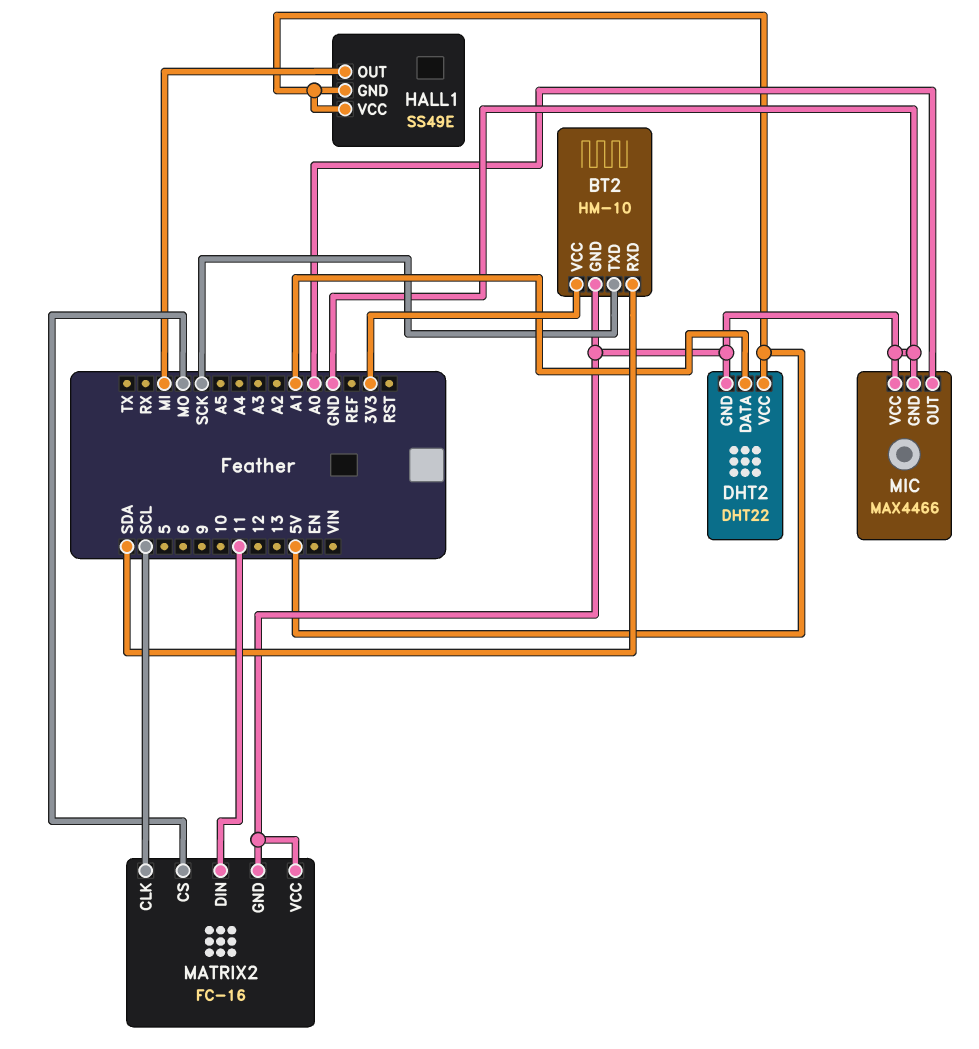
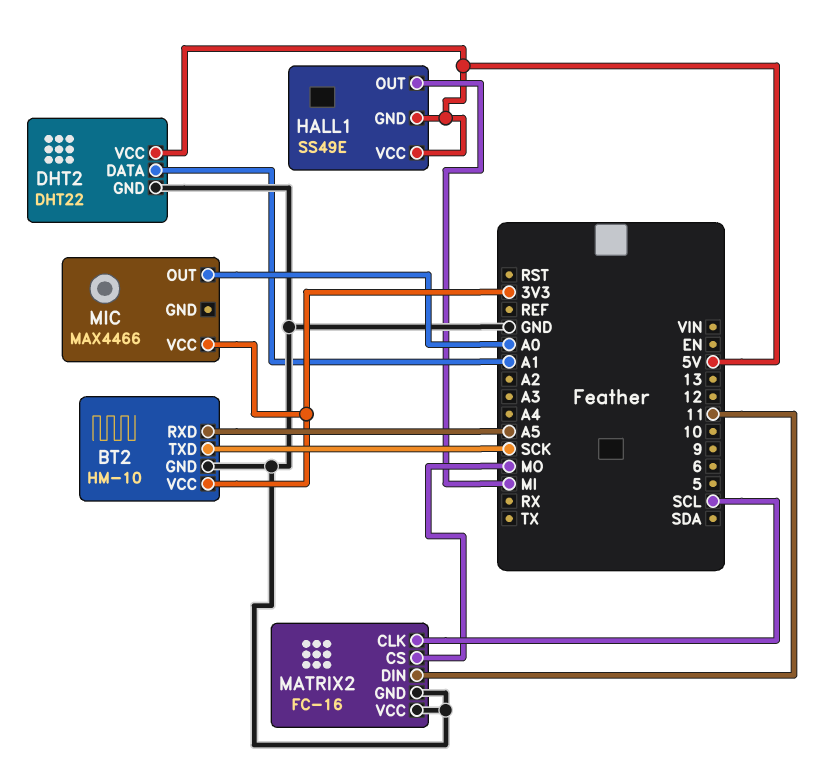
BT2 pin RXD: SDA -> A5
MIC pin GND: GND -> none
MIC pin VCC: GND -> 3V3

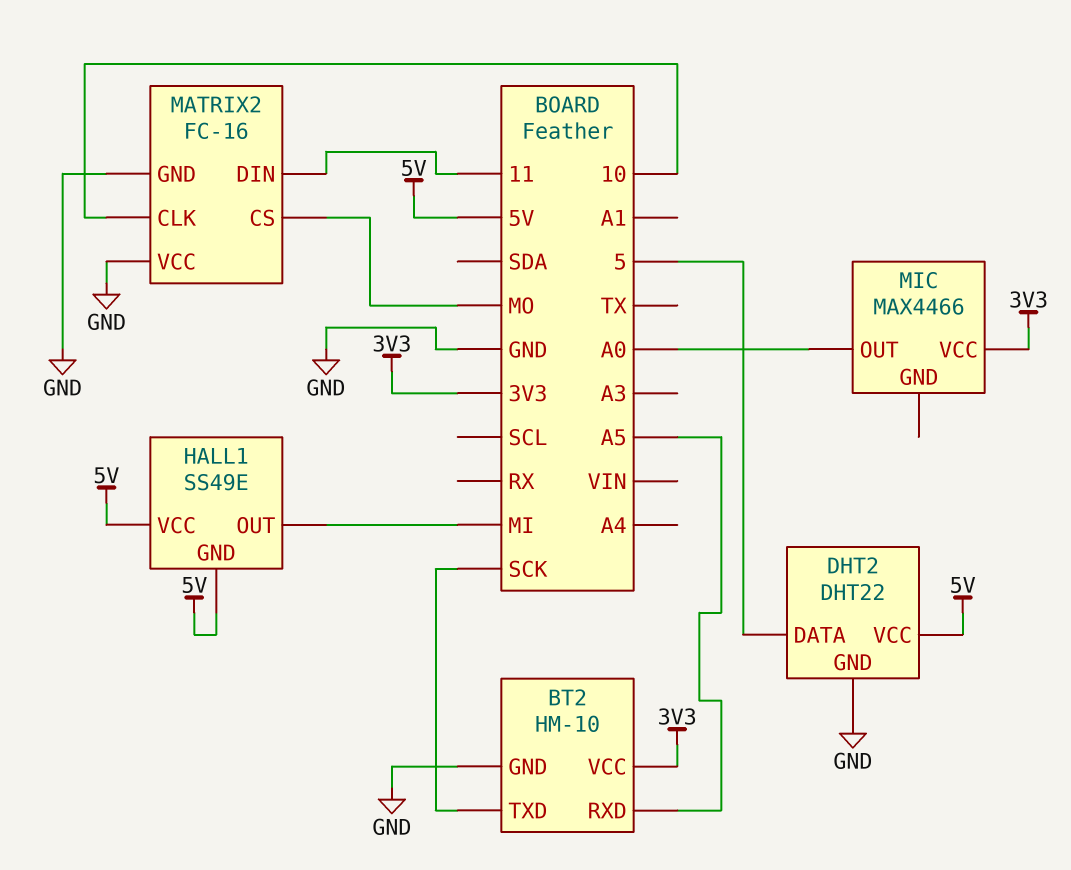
DHT2 pin DATA: A1 -> 5
MATRIX2 pin CLK: SCL -> 10

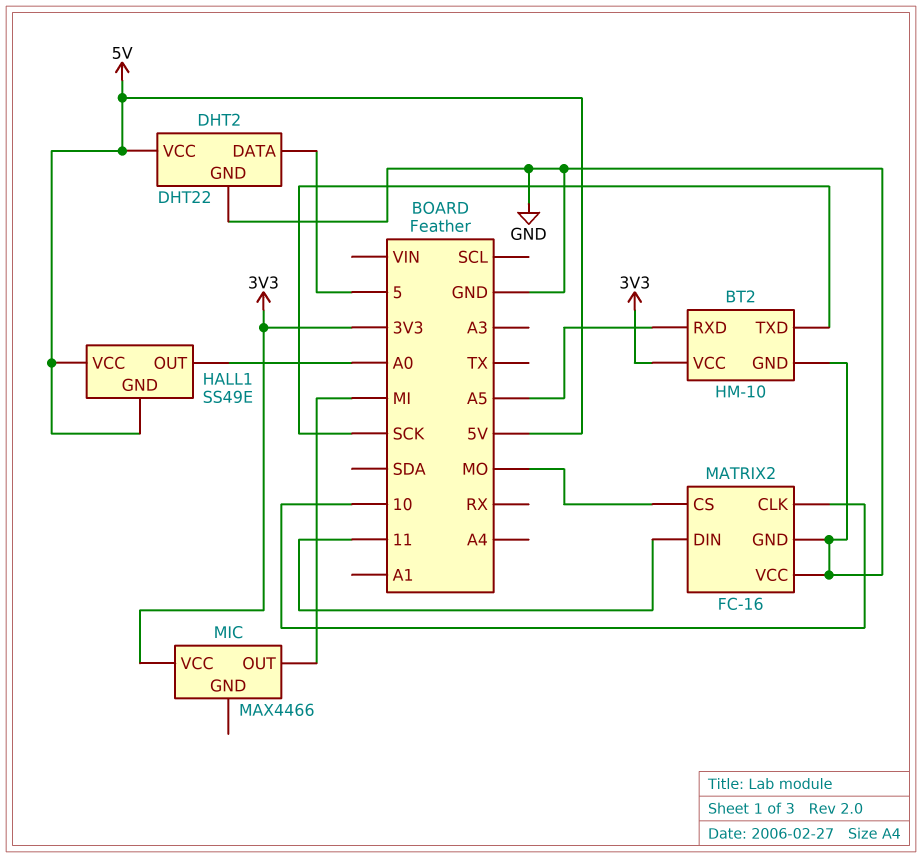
HALL1 pin OUT: MI -> A0
MIC pin OUT: A0 -> MI

